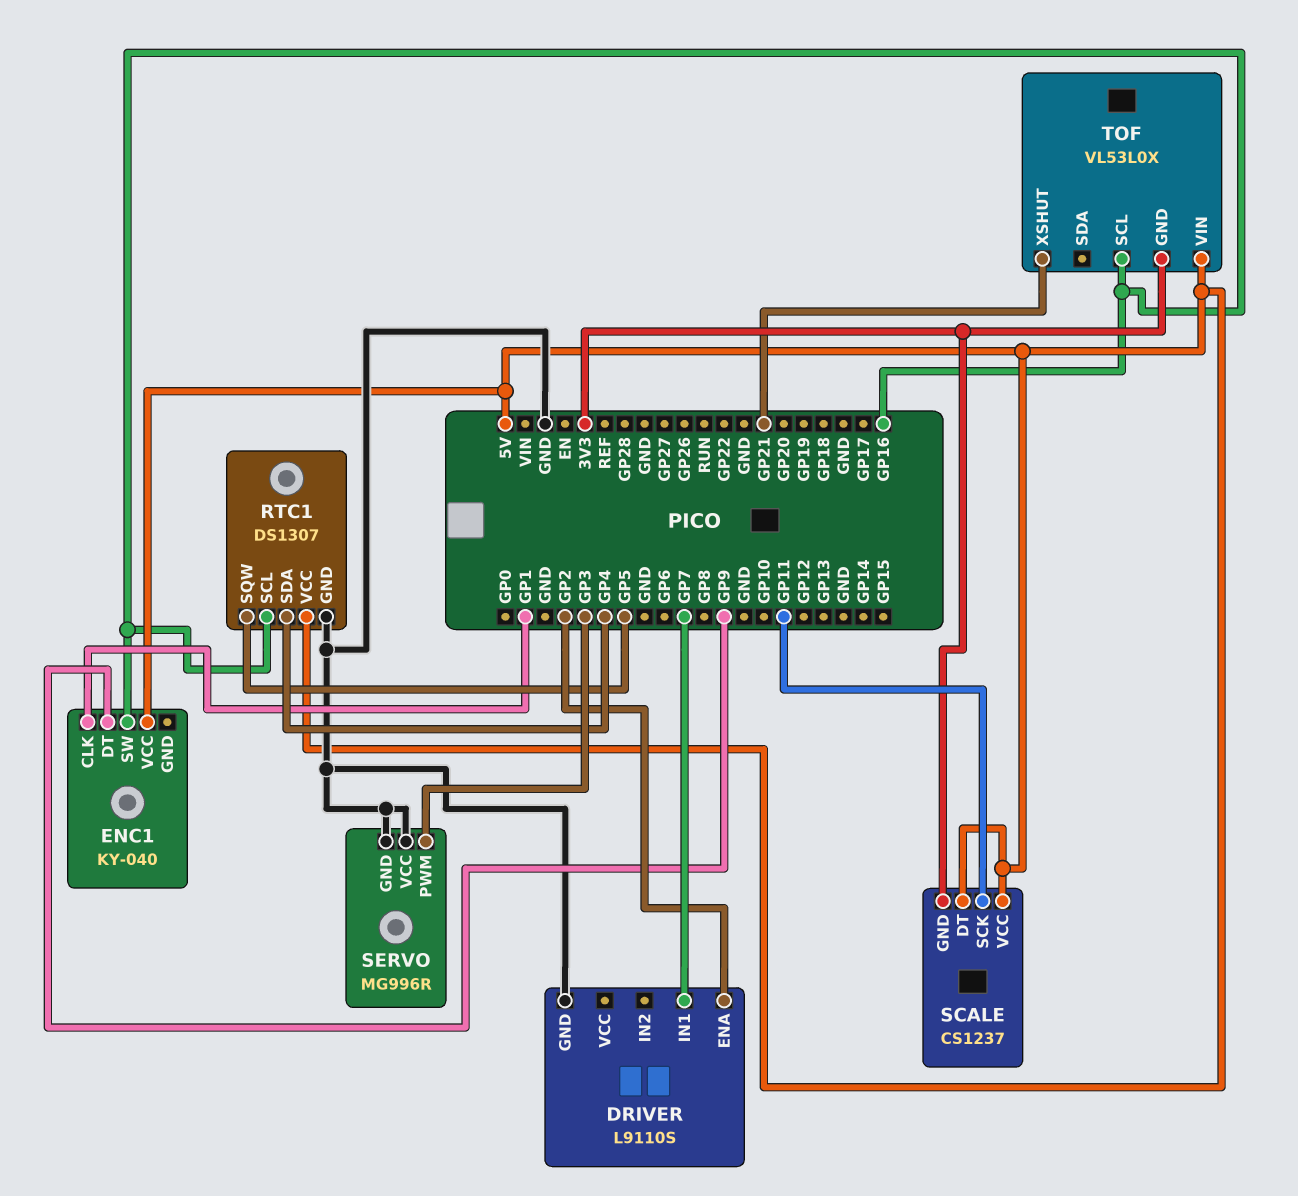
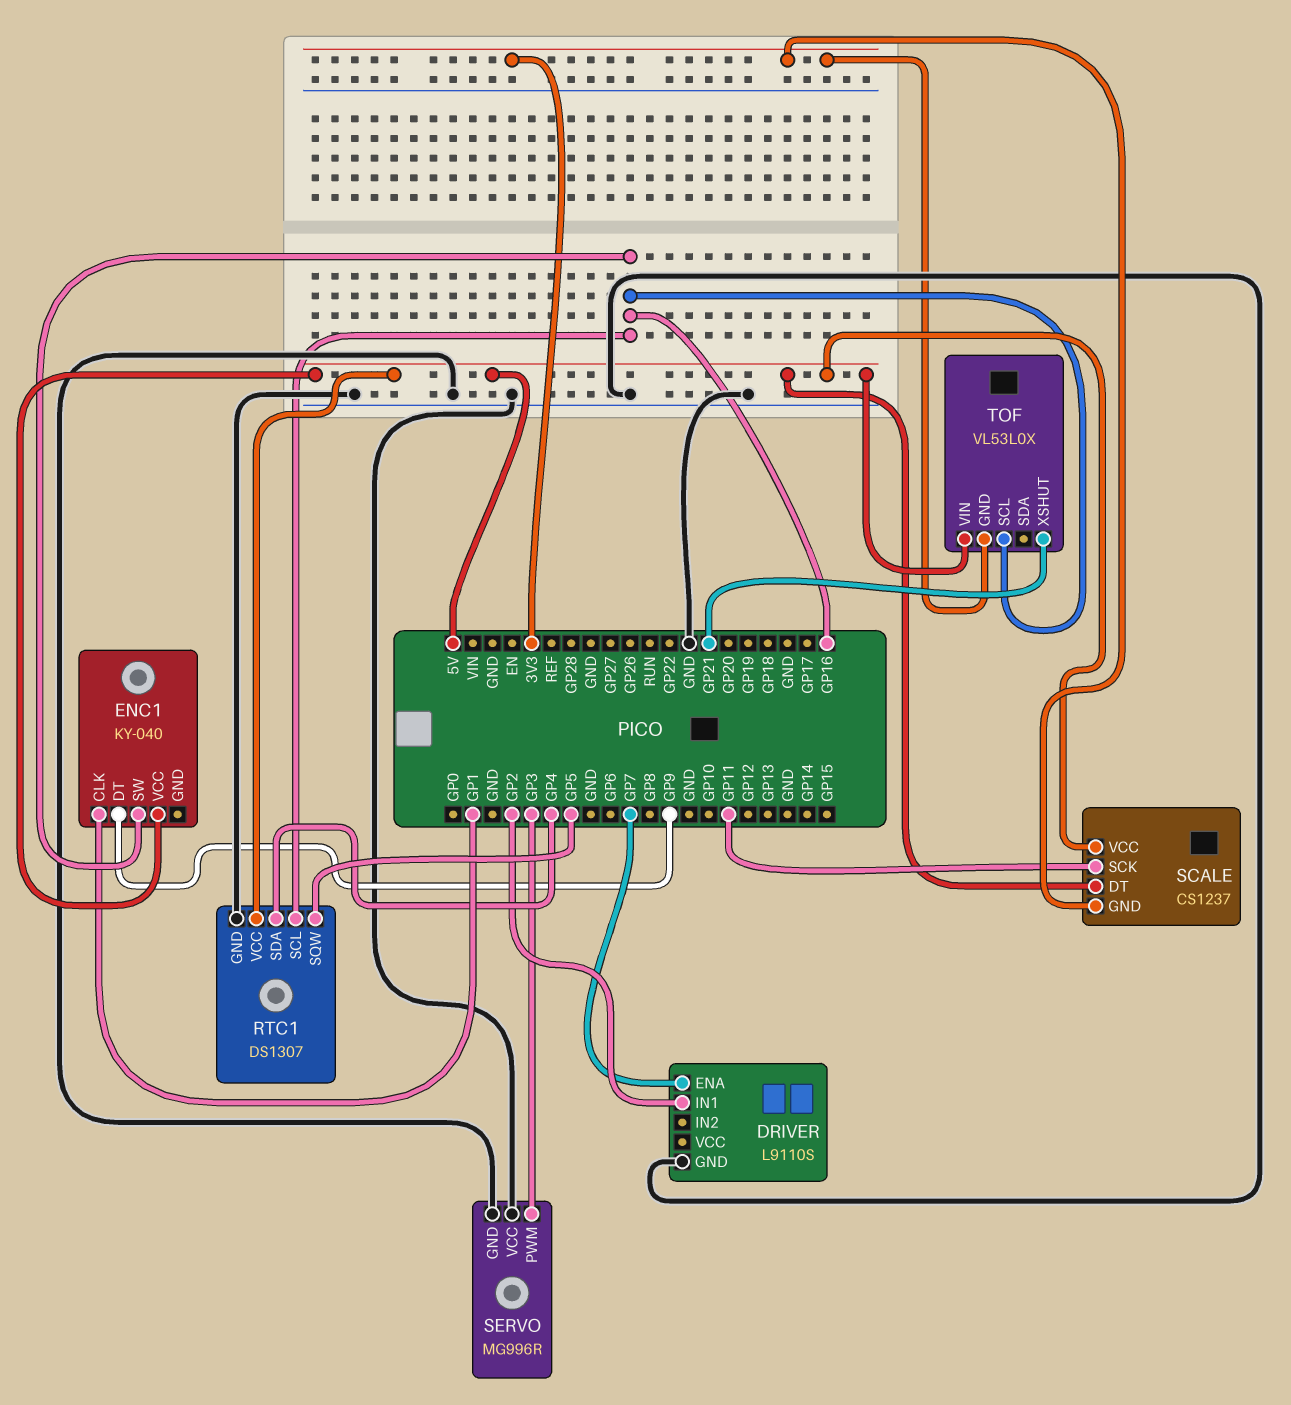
DRIVER pin ENA: GP2 -> GP7
DRIVER pin IN1: GP7 -> GP2

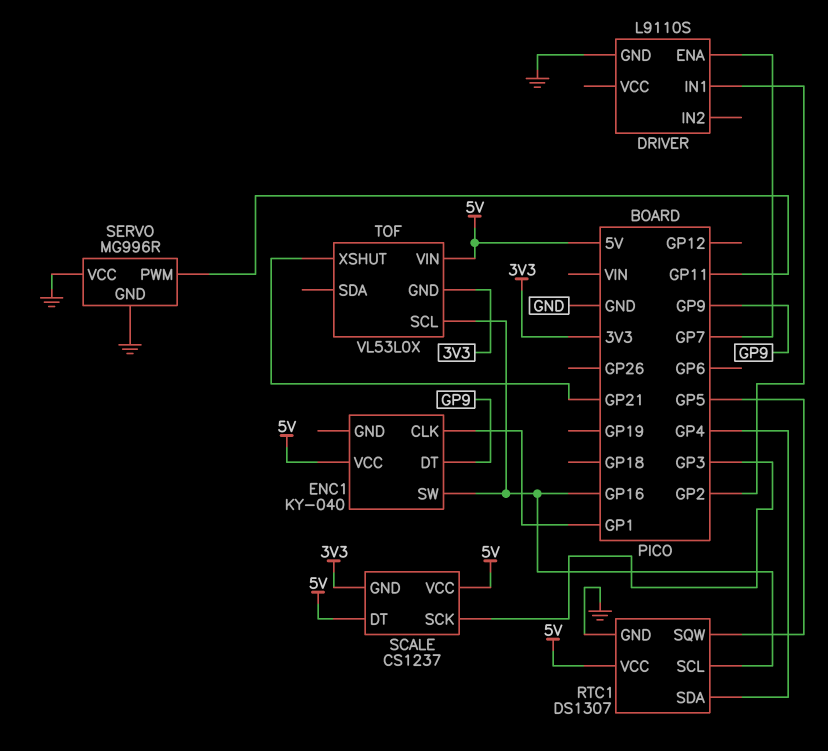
SCALE pin SCK: GP11 -> GP3
SERVO pin PWM: GP3 -> GP11

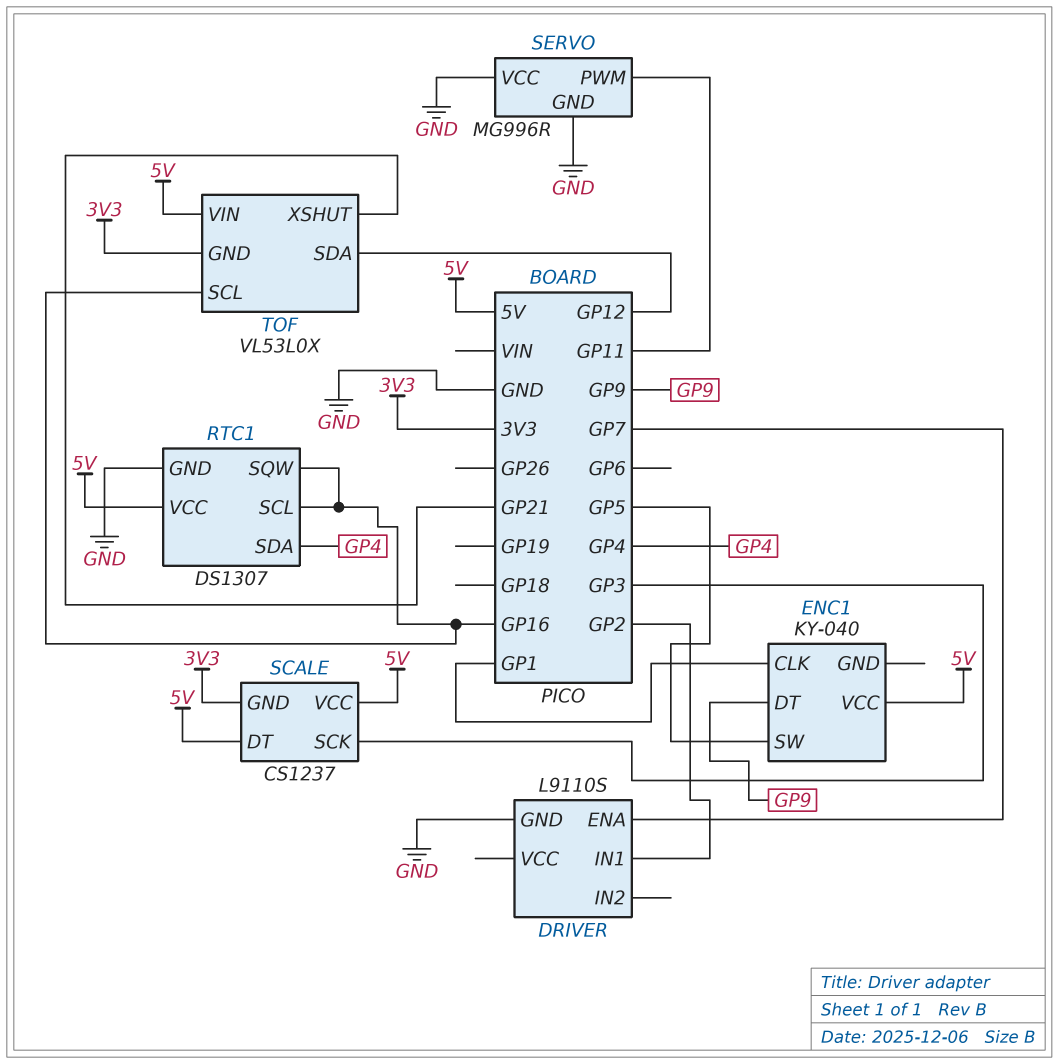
ENC1 pin SW: GP16 -> GP5
RTC1 pin SQW: GP5 -> GP16
TOF pin SDA: none -> GP12

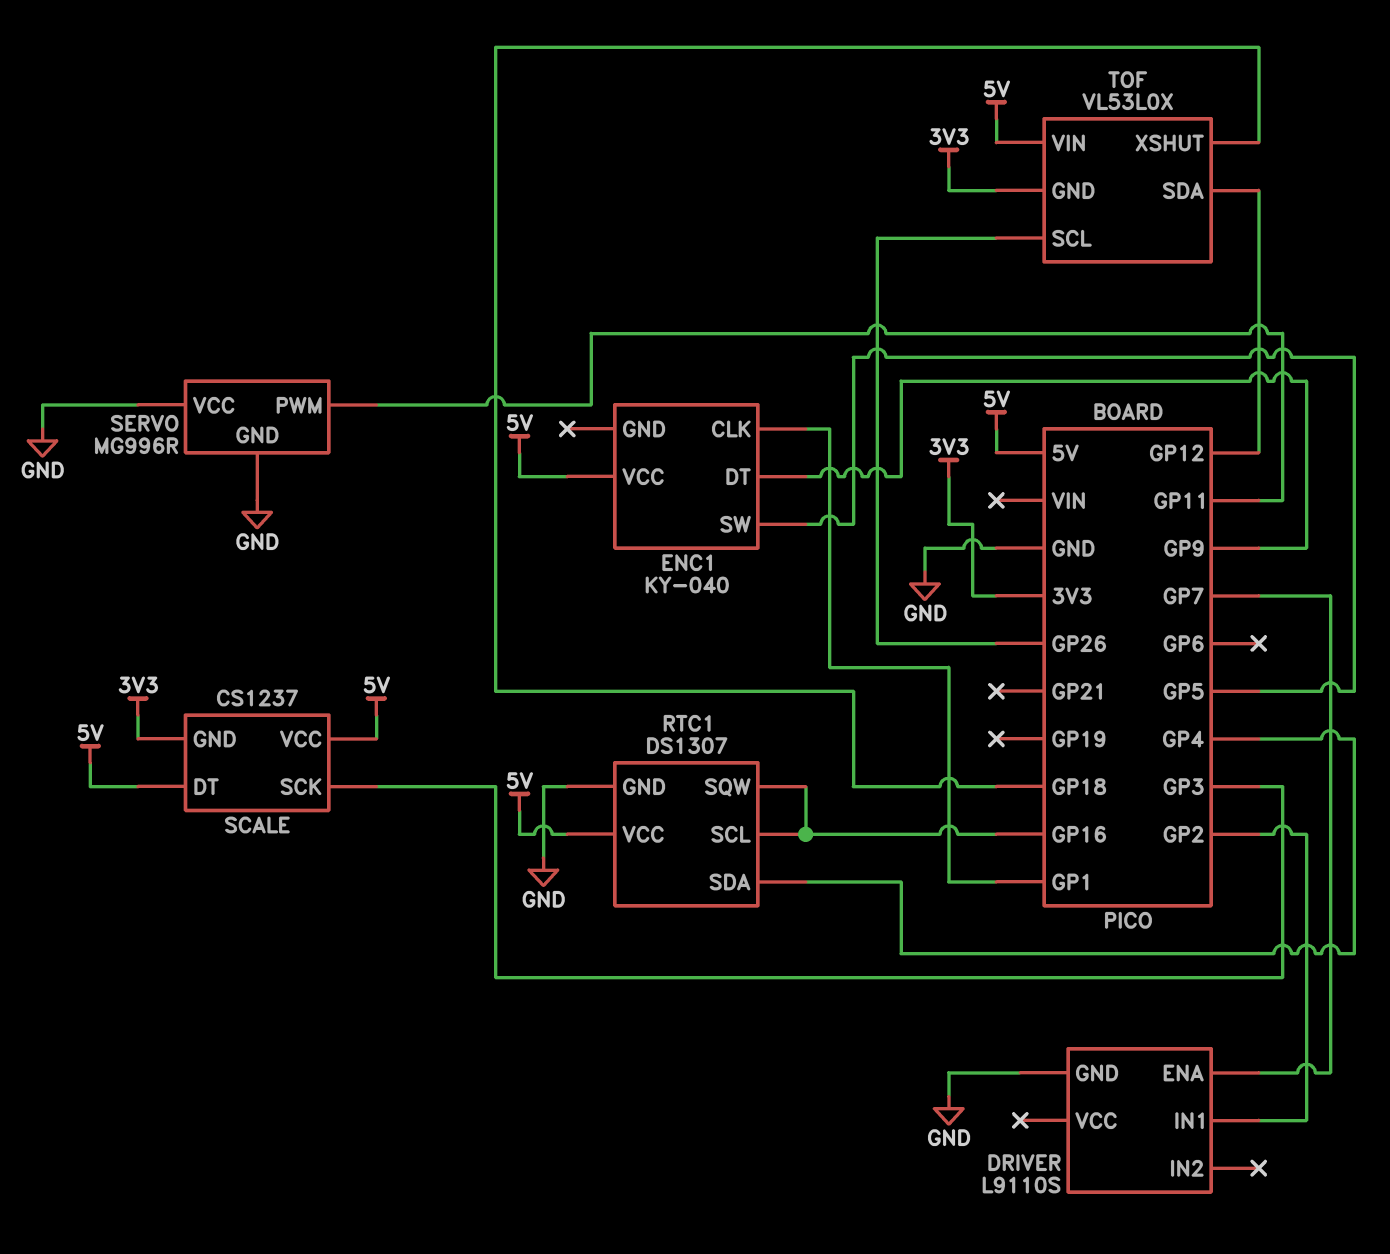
TOF pin SCL: GP16 -> GP26
TOF pin XSHUT: GP21 -> GP18

